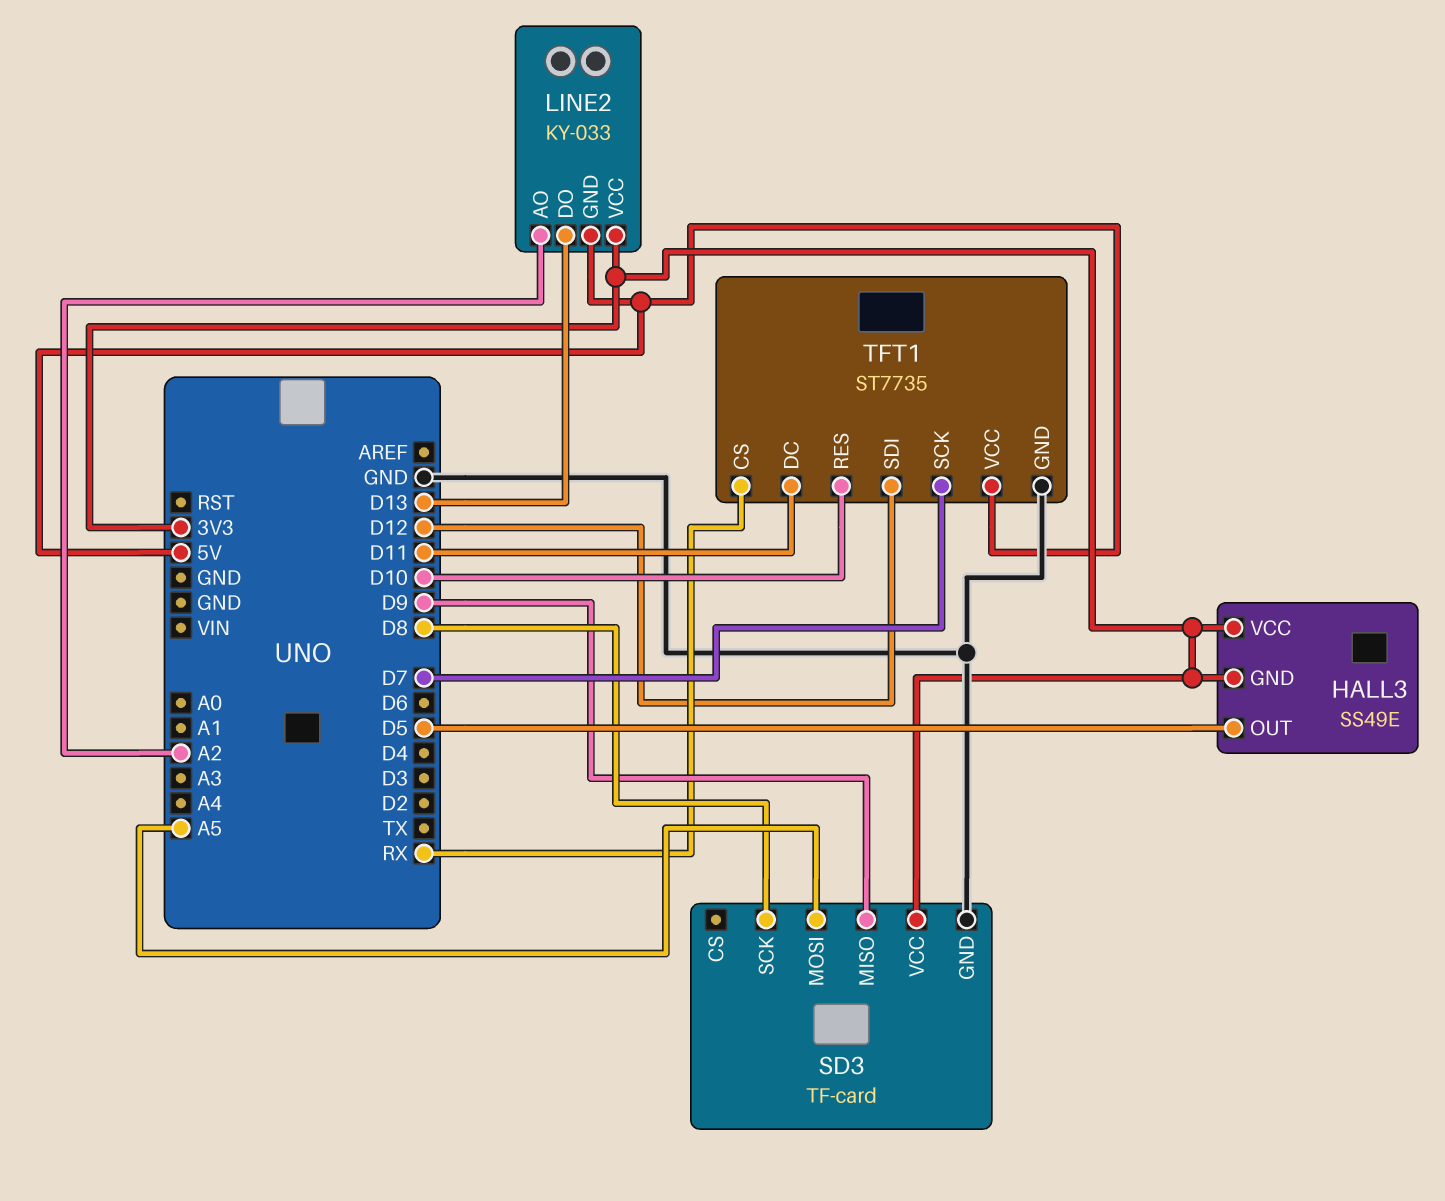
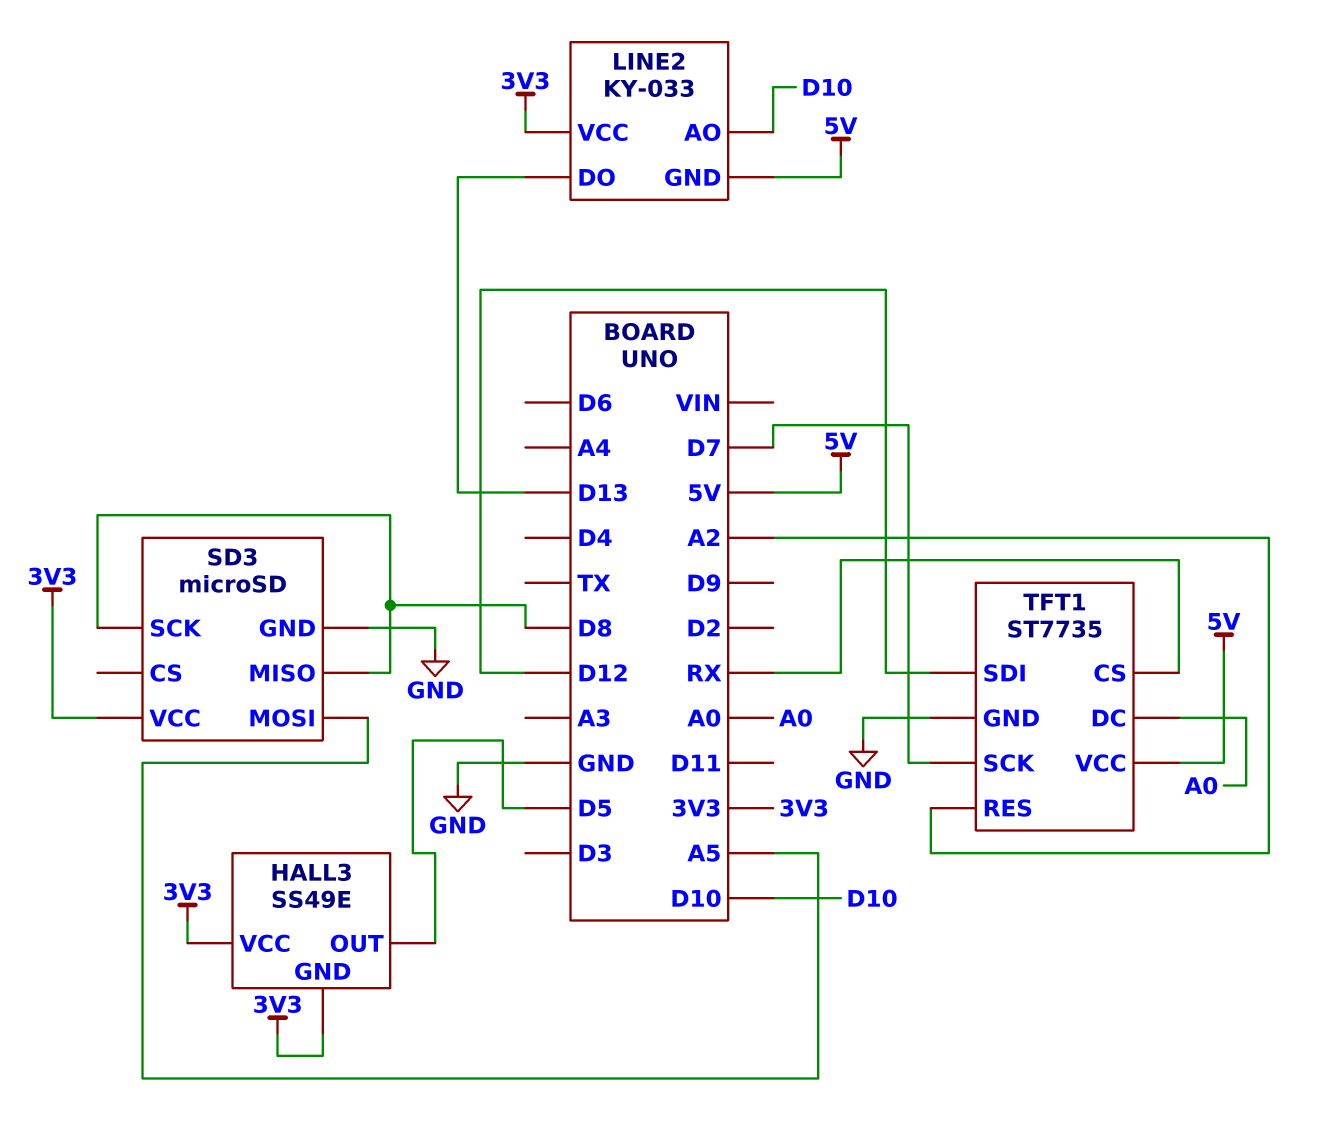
LINE2 pin AO: A2 -> D10
SD3: TF-card -> microSD
SD3 pin MISO: D9 -> D8
TFT1 pin DC: D11 -> A0
TFT1 pin RES: D10 -> A2

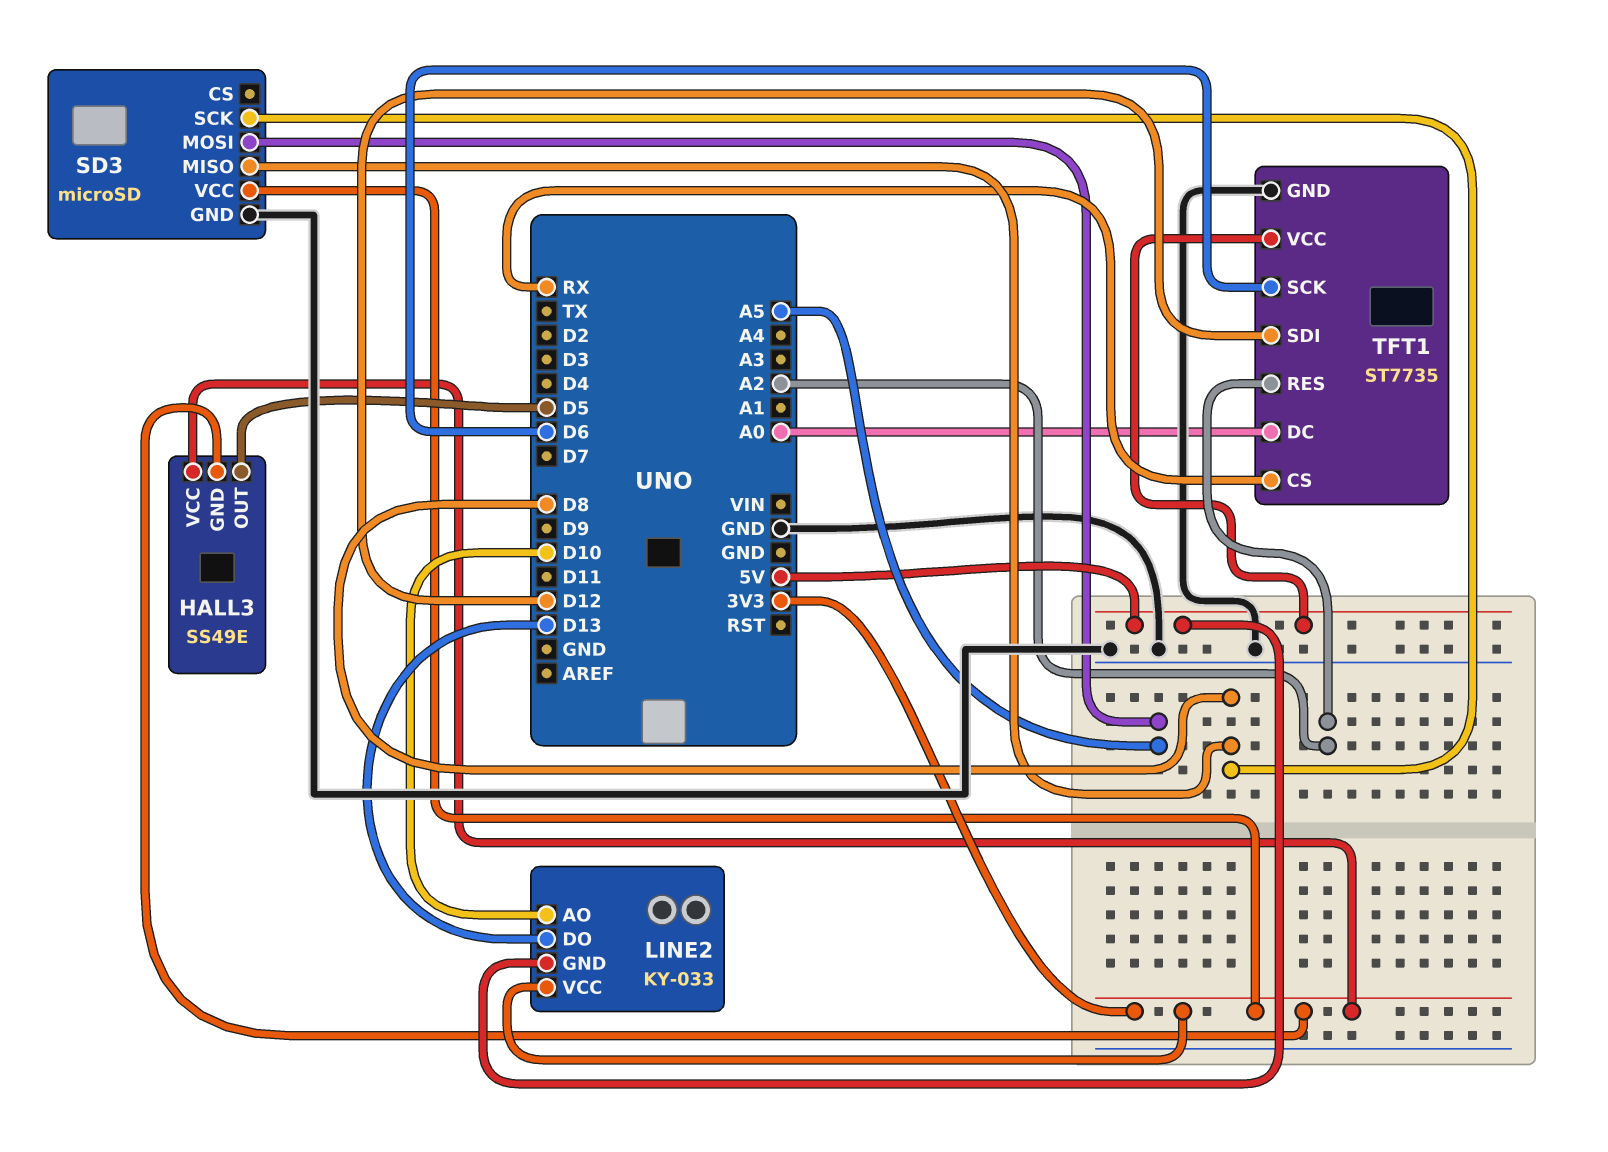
TFT1 pin SCK: D7 -> D6

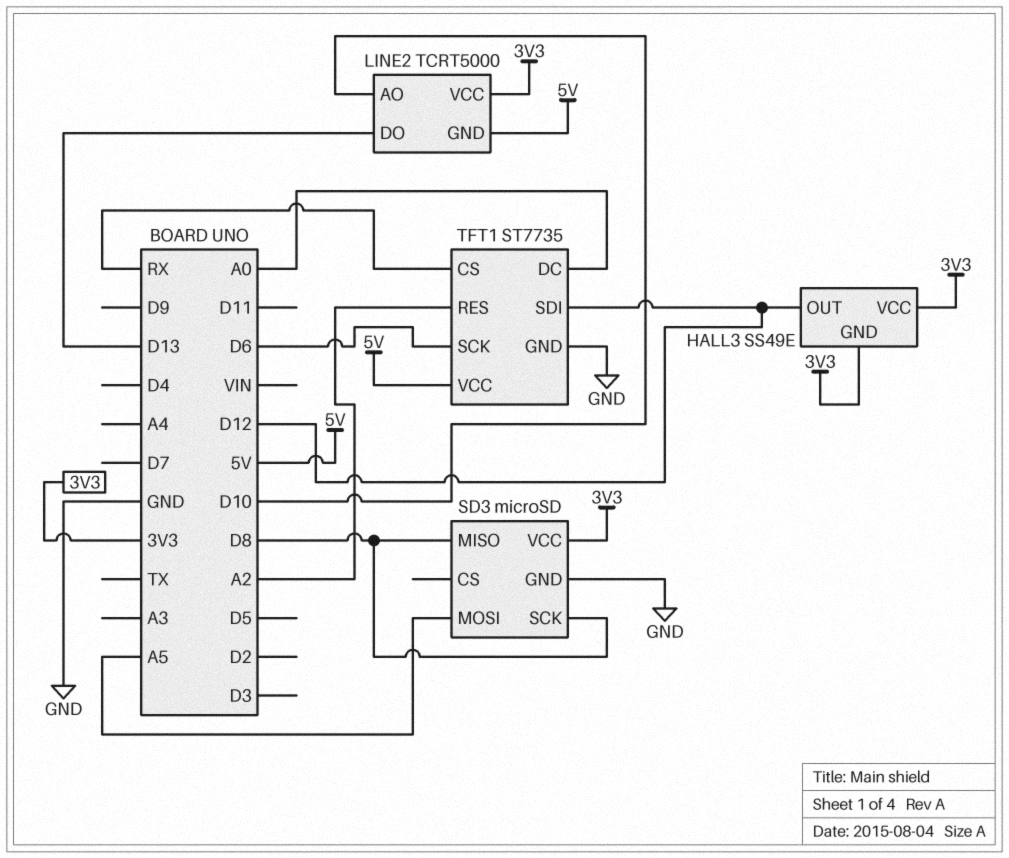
HALL3 pin OUT: D5 -> D12
LINE2: KY-033 -> TCRT5000

